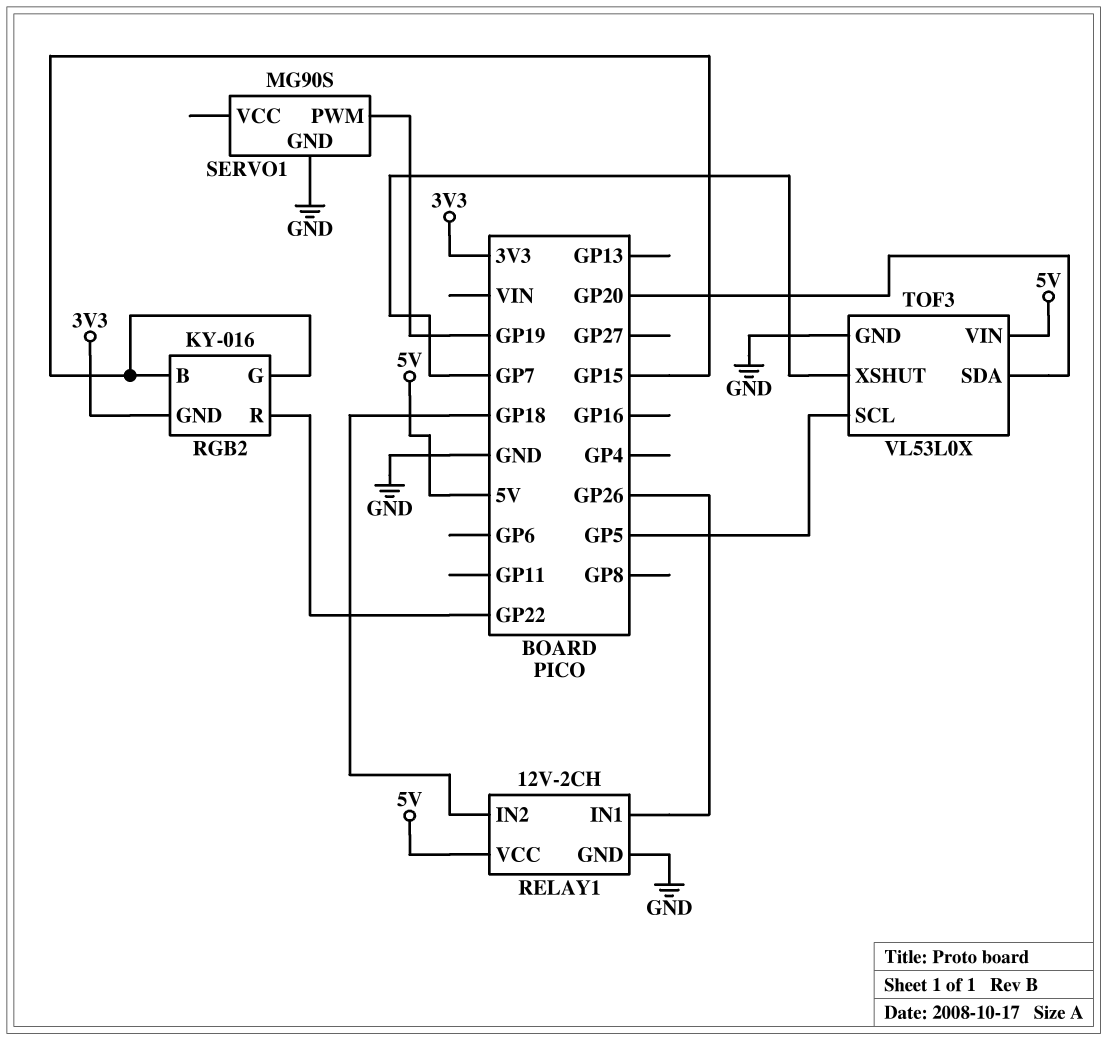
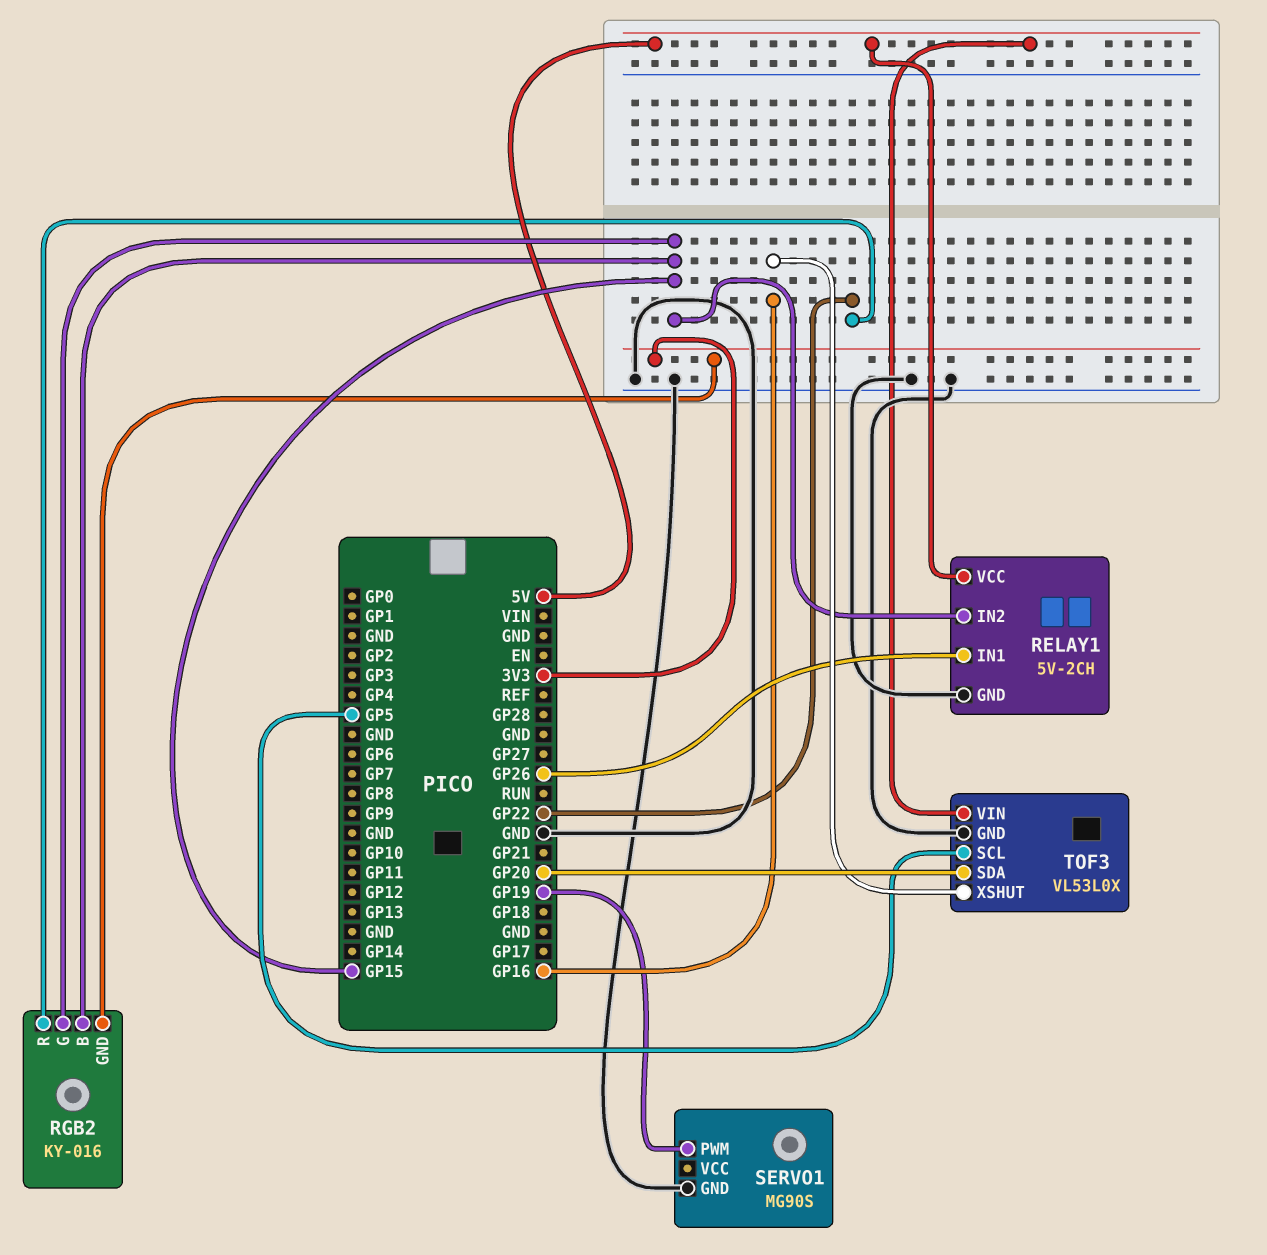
RELAY1: 12V-2CH -> 5V-2CH
RELAY1 pin IN2: GP18 -> GP15
TOF3 pin XSHUT: GP7 -> GP16

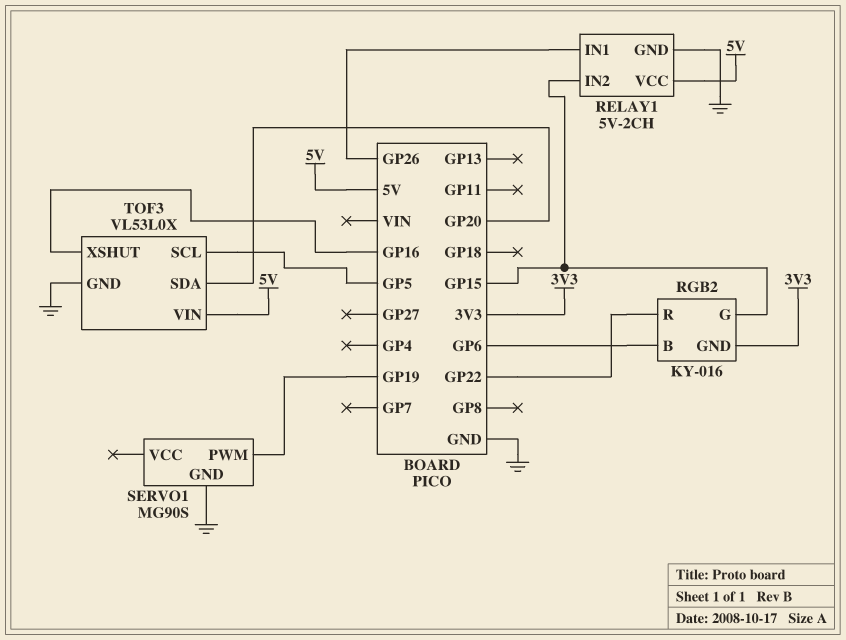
RGB2 pin B: GP15 -> GP6

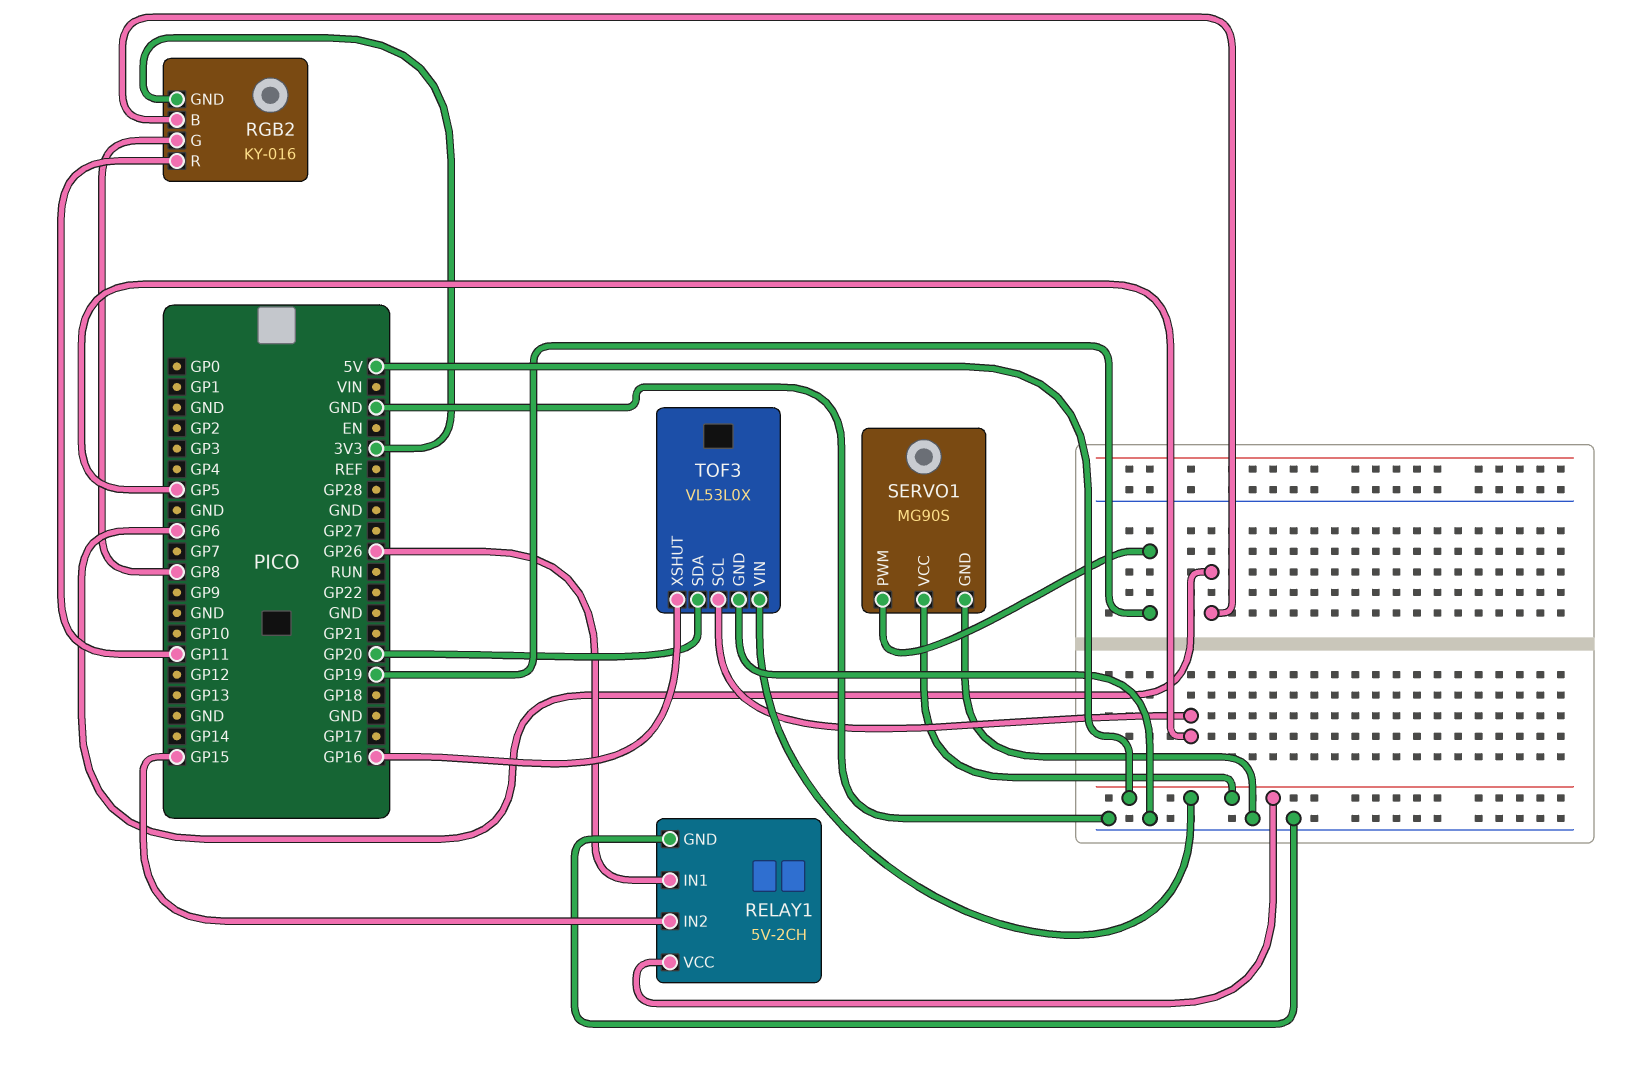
RGB2 pin G: GP15 -> GP8
RGB2 pin R: GP22 -> GP11
SERVO1 pin VCC: none -> 5V

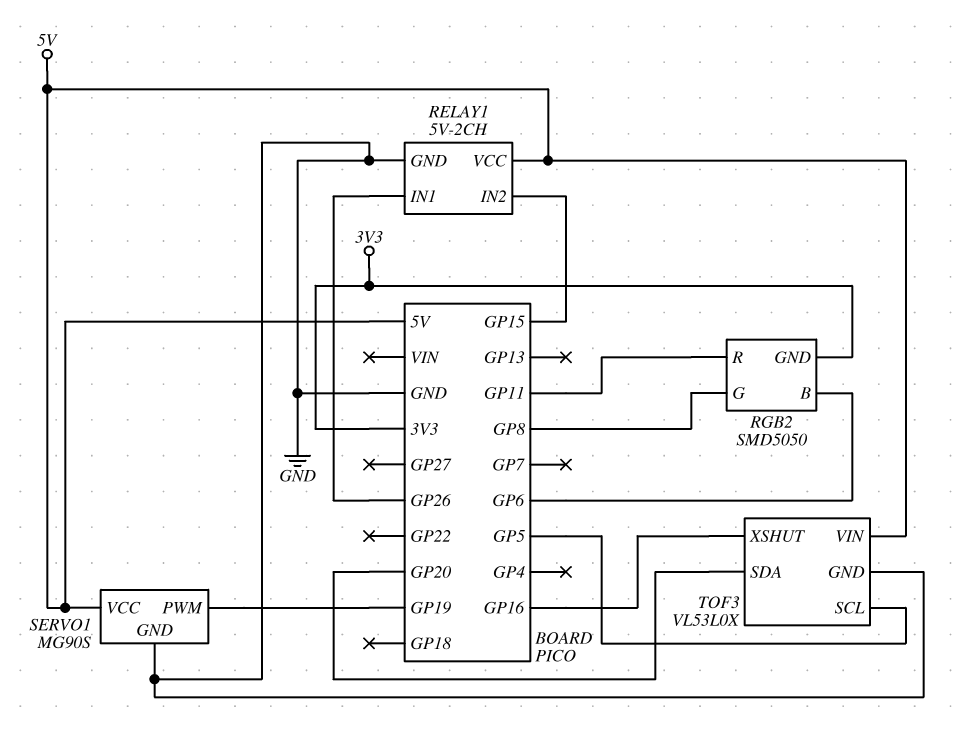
RGB2: KY-016 -> SMD5050

